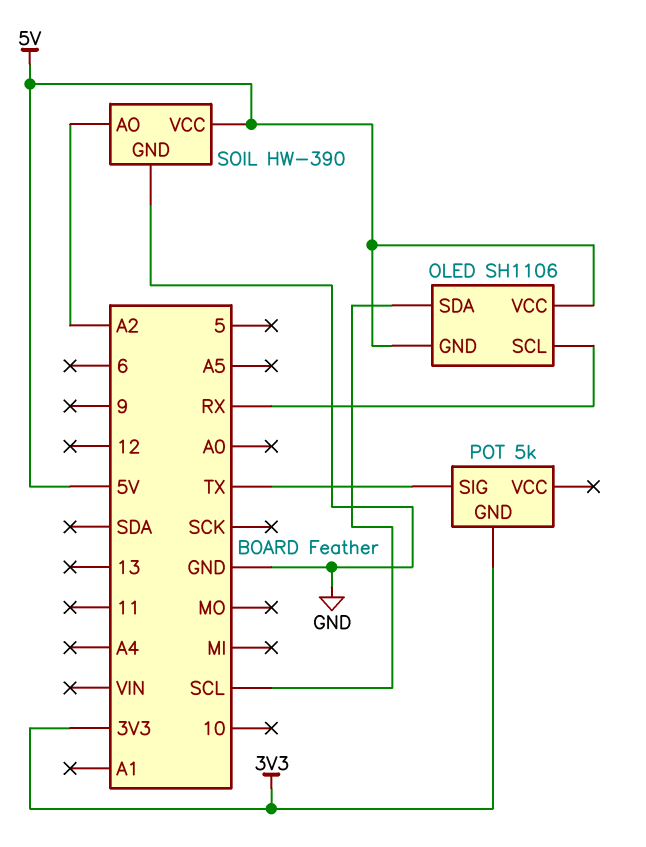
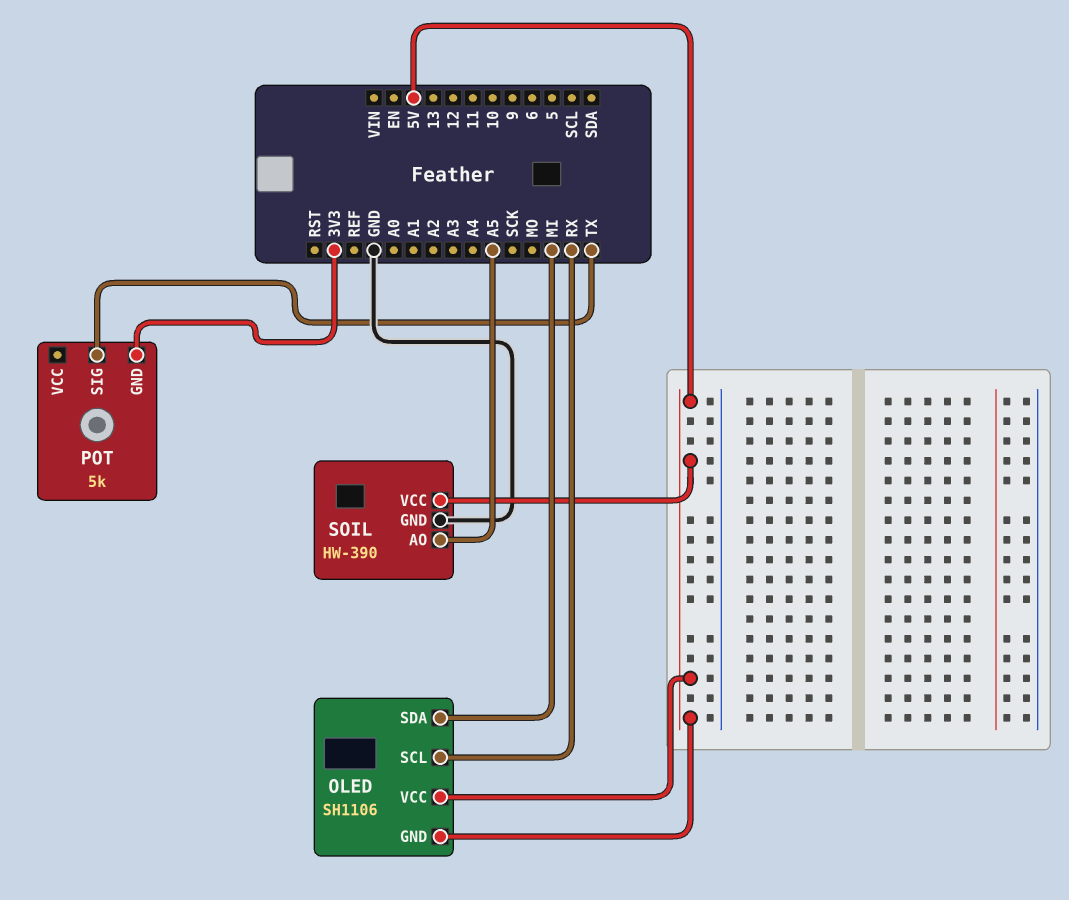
OLED pin SDA: SCL -> MI
SOIL pin AO: A2 -> A5

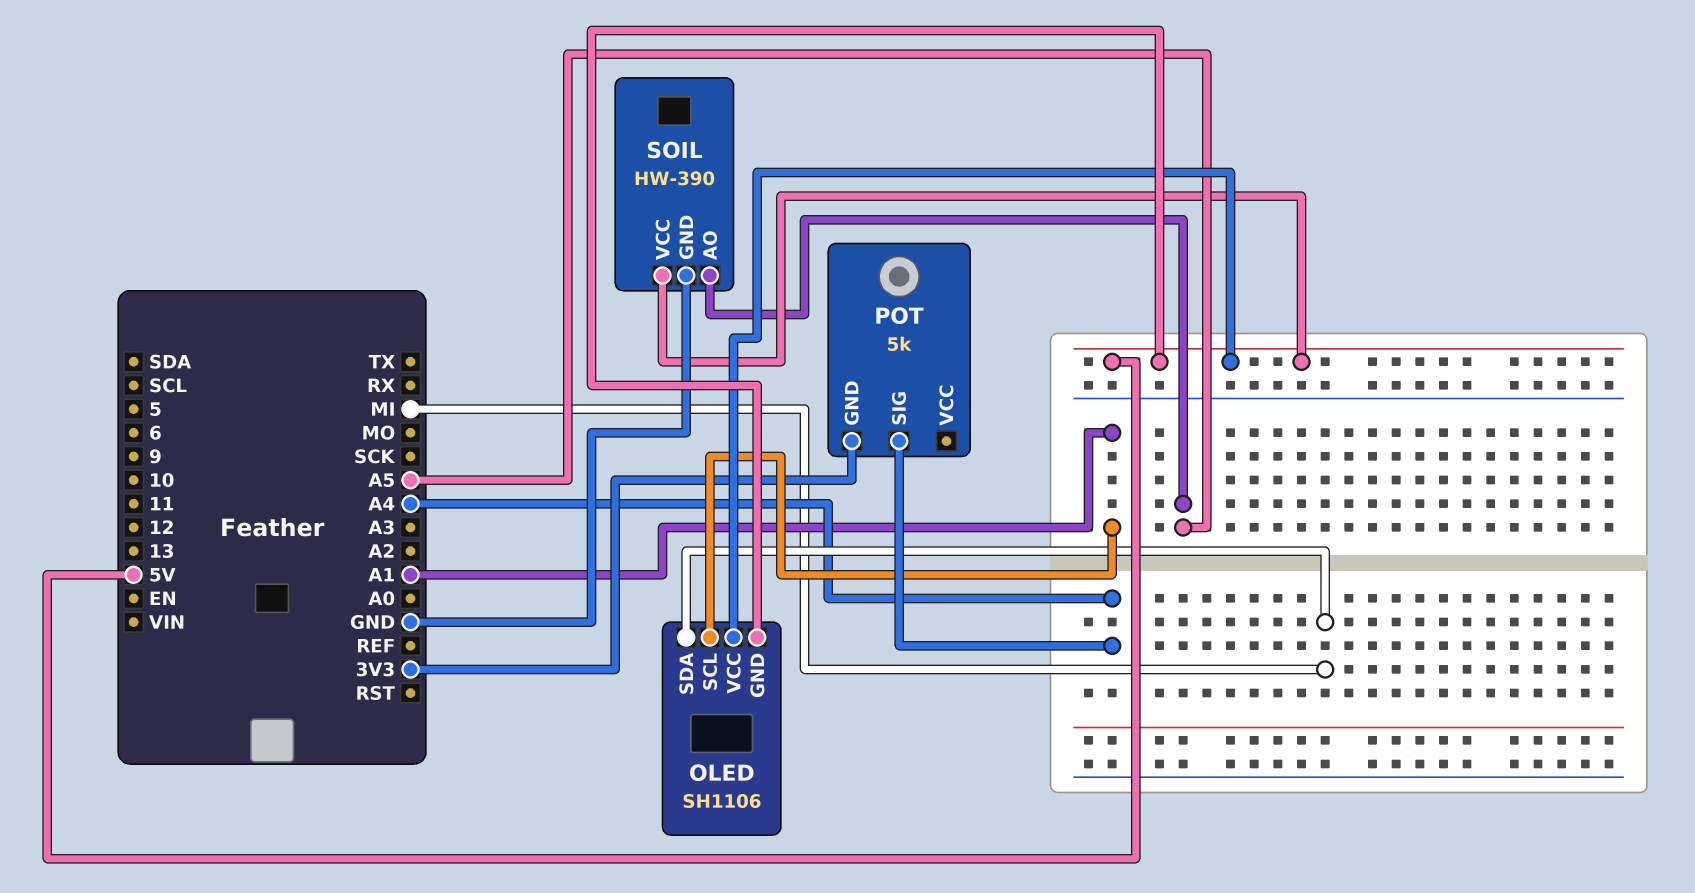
OLED pin SCL: RX -> A1
POT pin SIG: TX -> A4

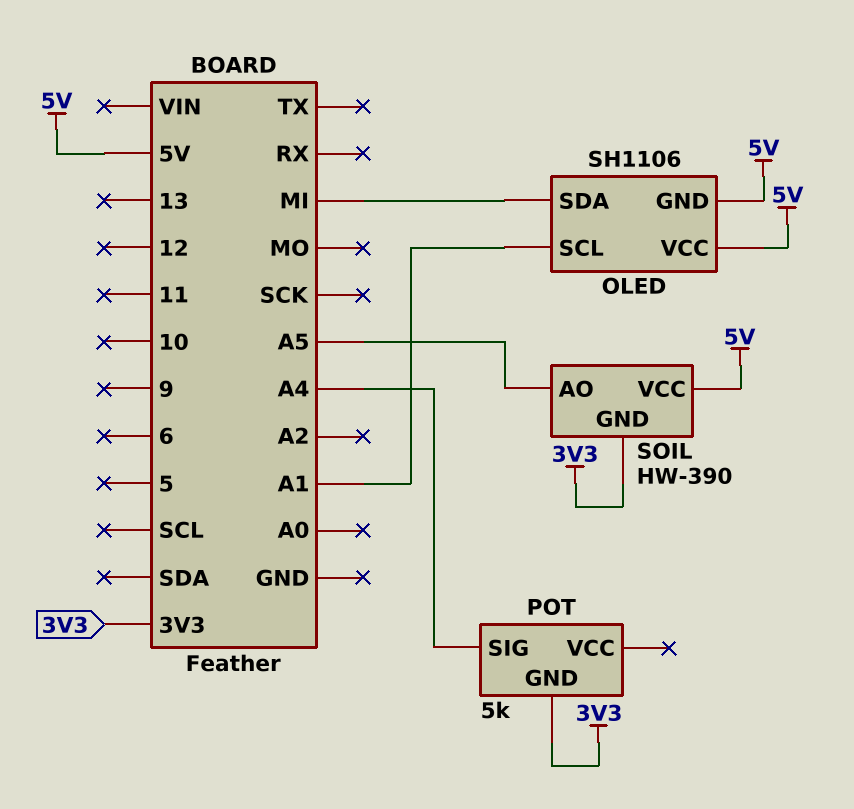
SOIL pin GND: GND -> 3V3

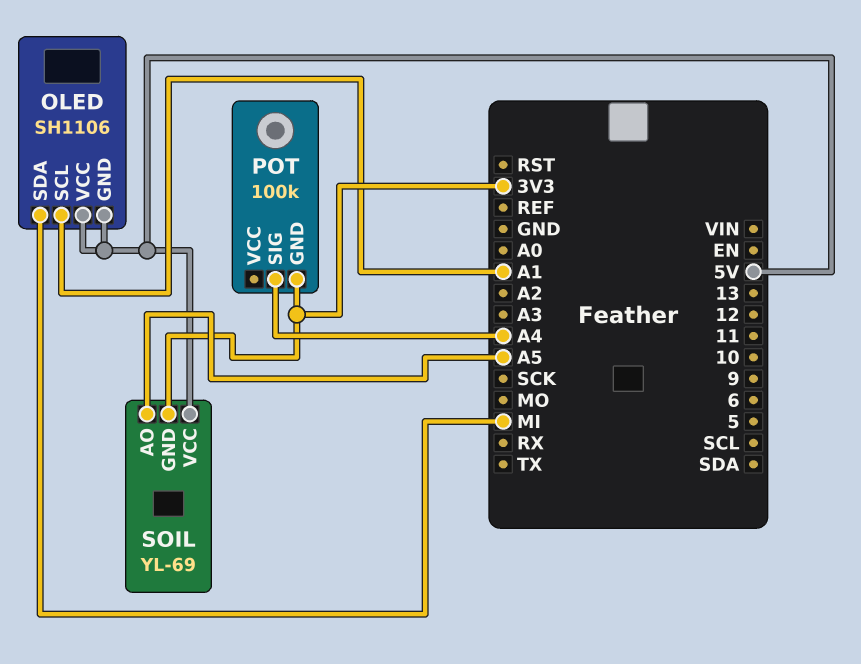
POT: 5k -> 100k
SOIL: HW-390 -> YL-69

